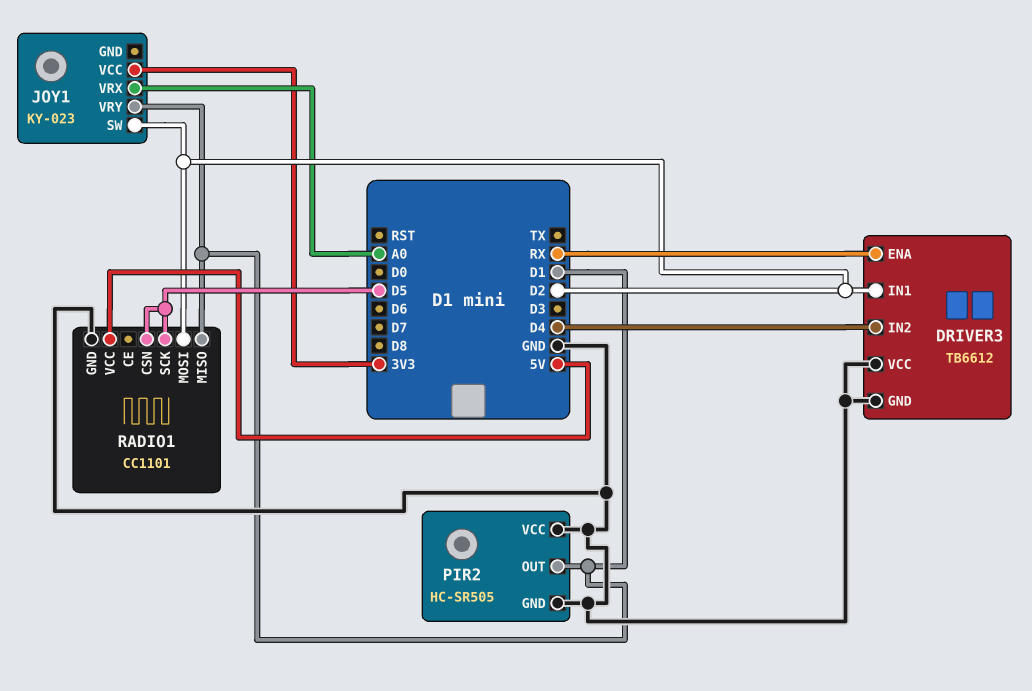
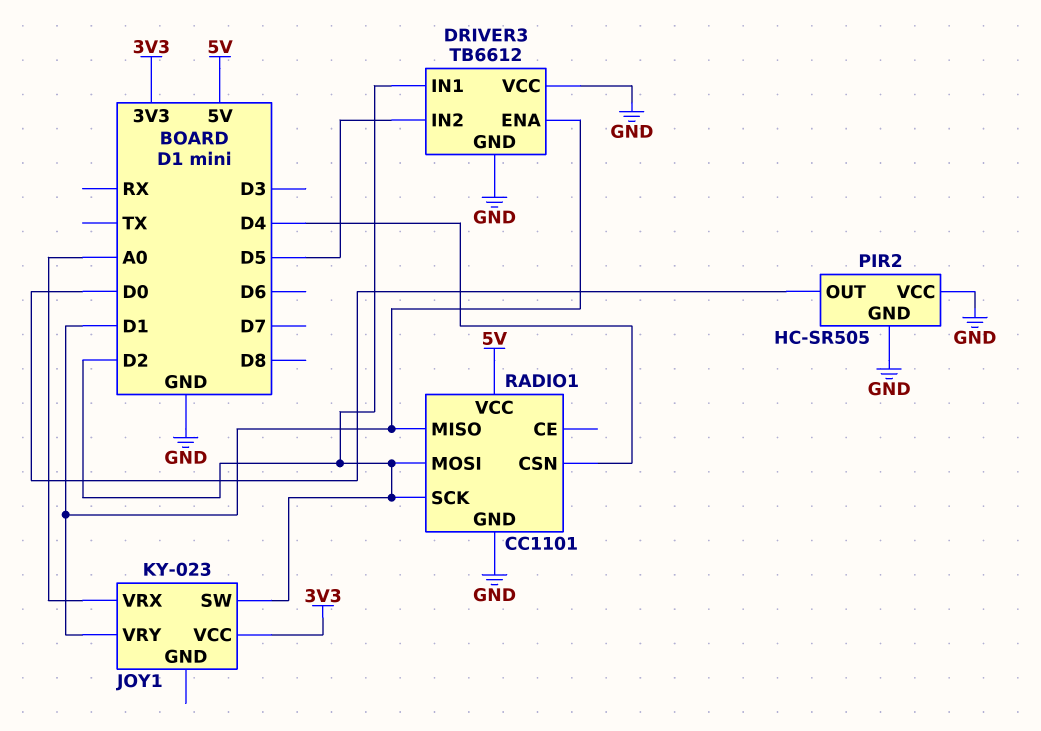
DRIVER3 pin ENA: RX -> D1
DRIVER3 pin IN2: D4 -> D5
PIR2 pin OUT: D1 -> D0
RADIO1 pin CSN: D5 -> D4
RADIO1 pin SCK: D5 -> D2

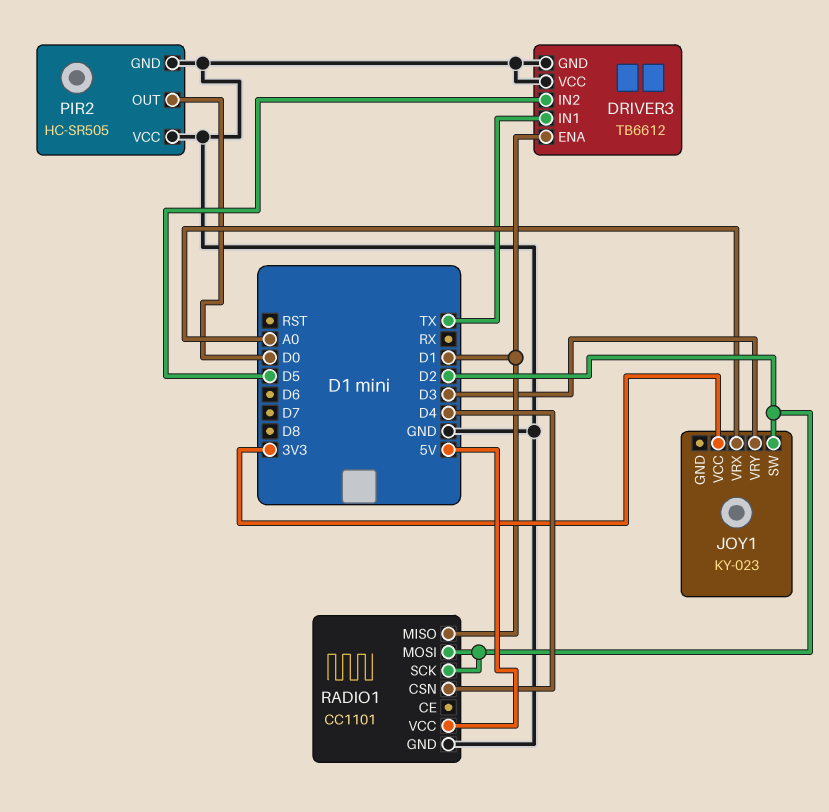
DRIVER3 pin IN1: D2 -> TX
JOY1 pin VRY: D1 -> D3

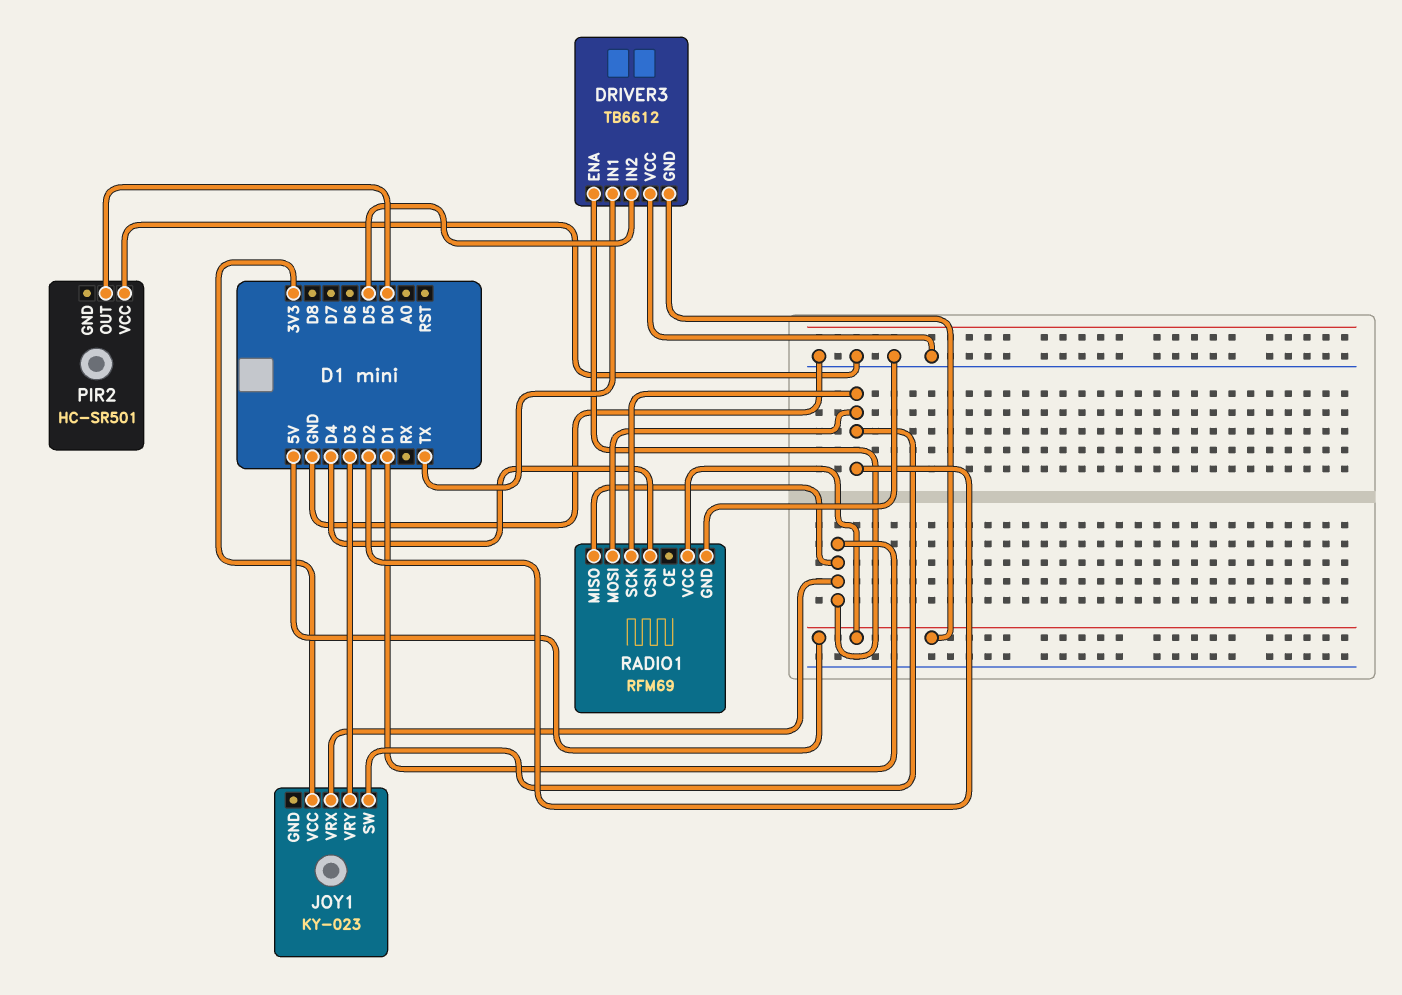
DRIVER3 pin GND: GND -> 5V
JOY1 pin VRX: A0 -> D1
PIR2: HC-SR505 -> HC-SR501
PIR2 pin GND: GND -> none
RADIO1: CC1101 -> RFM69

